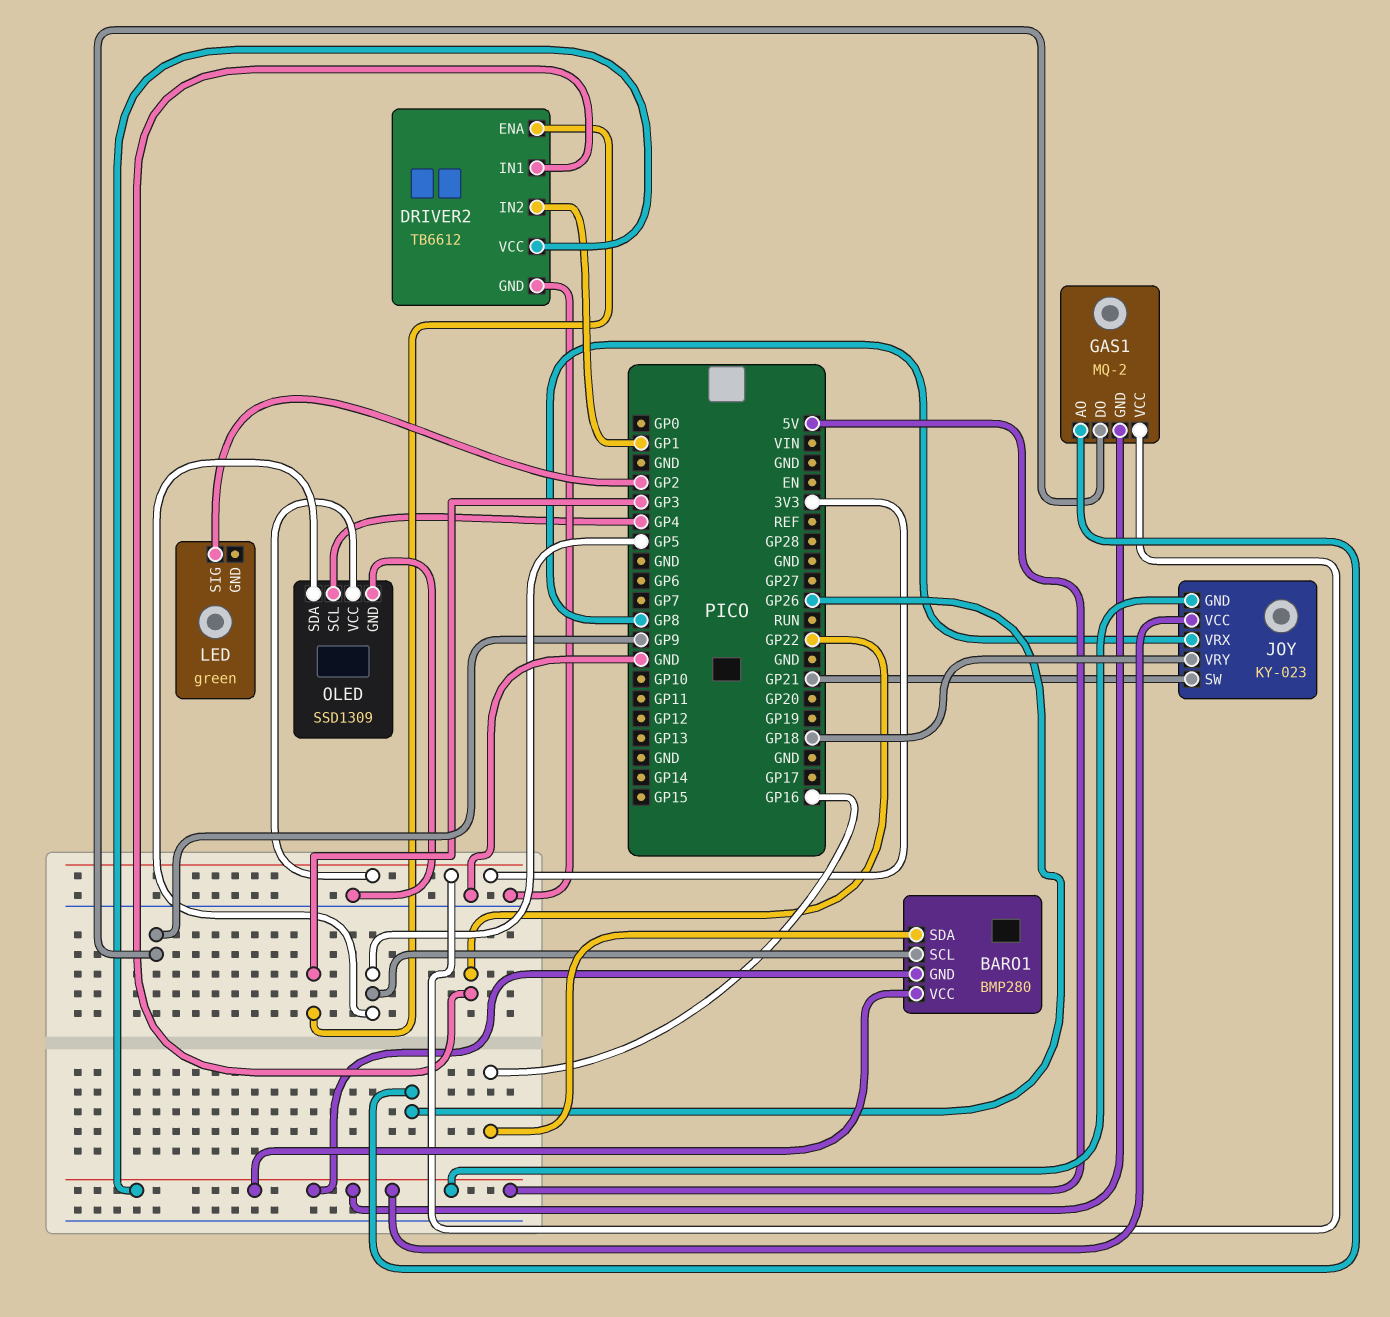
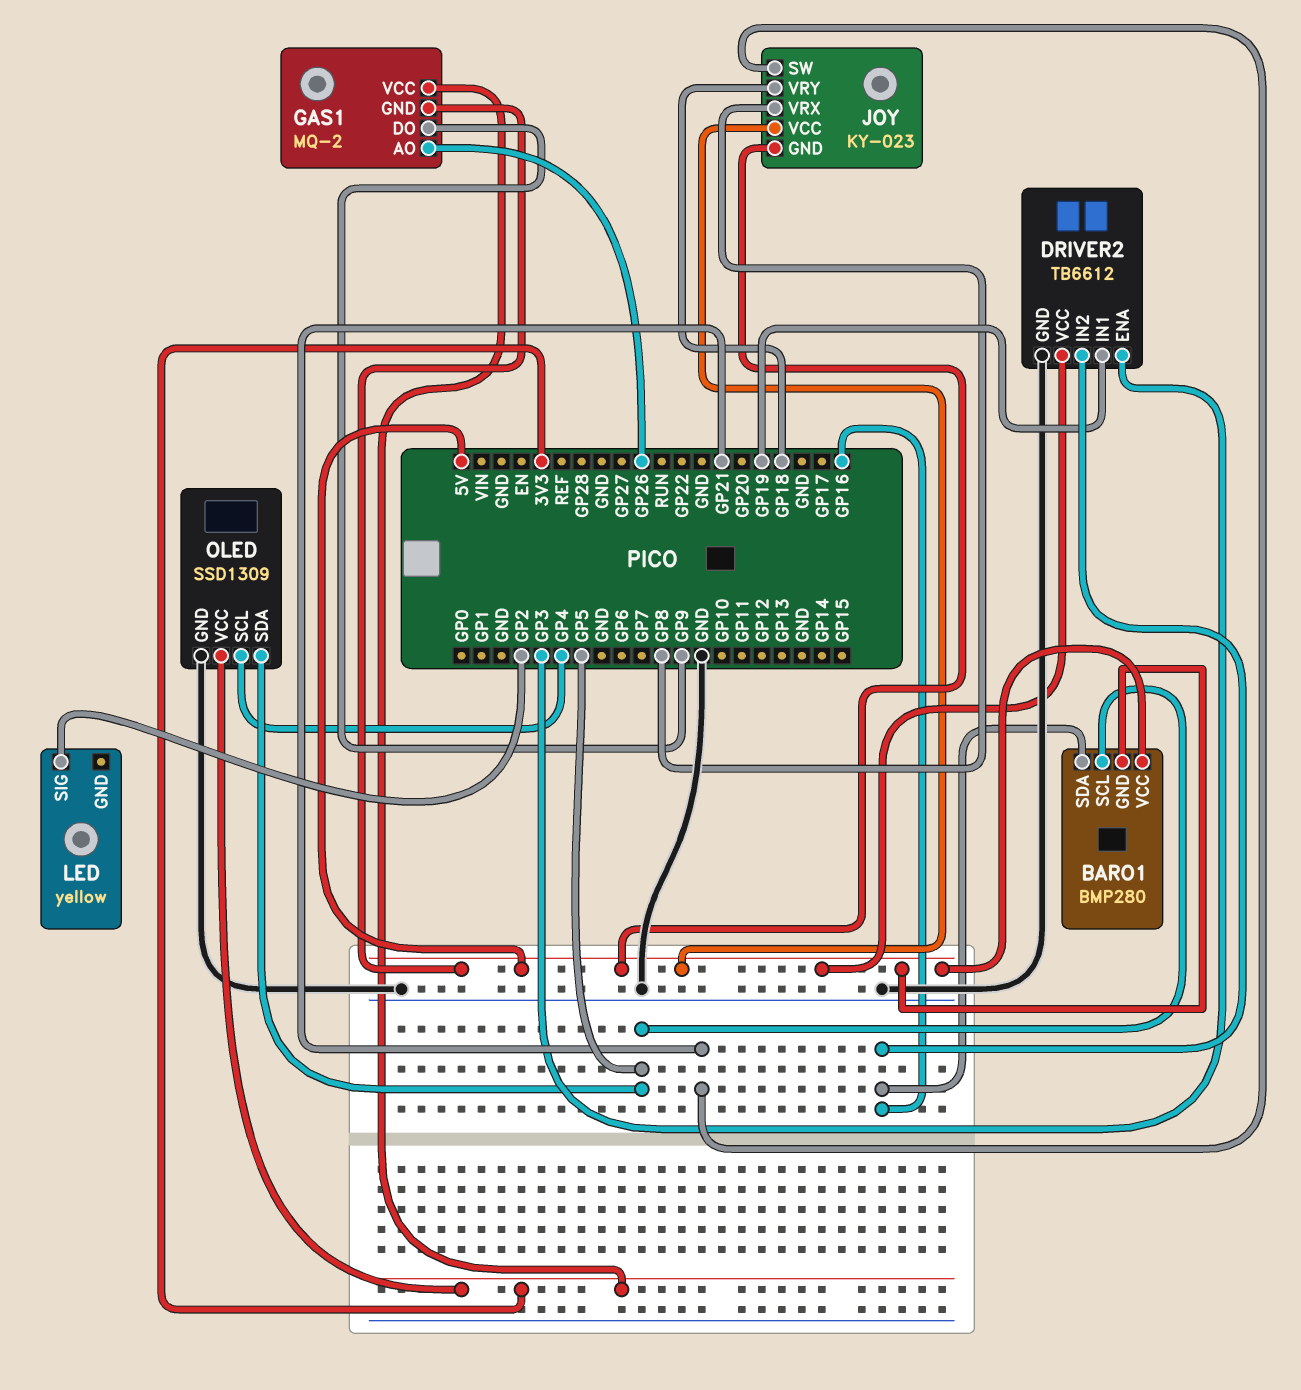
DRIVER2 pin IN1: GP22 -> GP19
DRIVER2 pin IN2: GP1 -> GP16
LED: green -> yellow

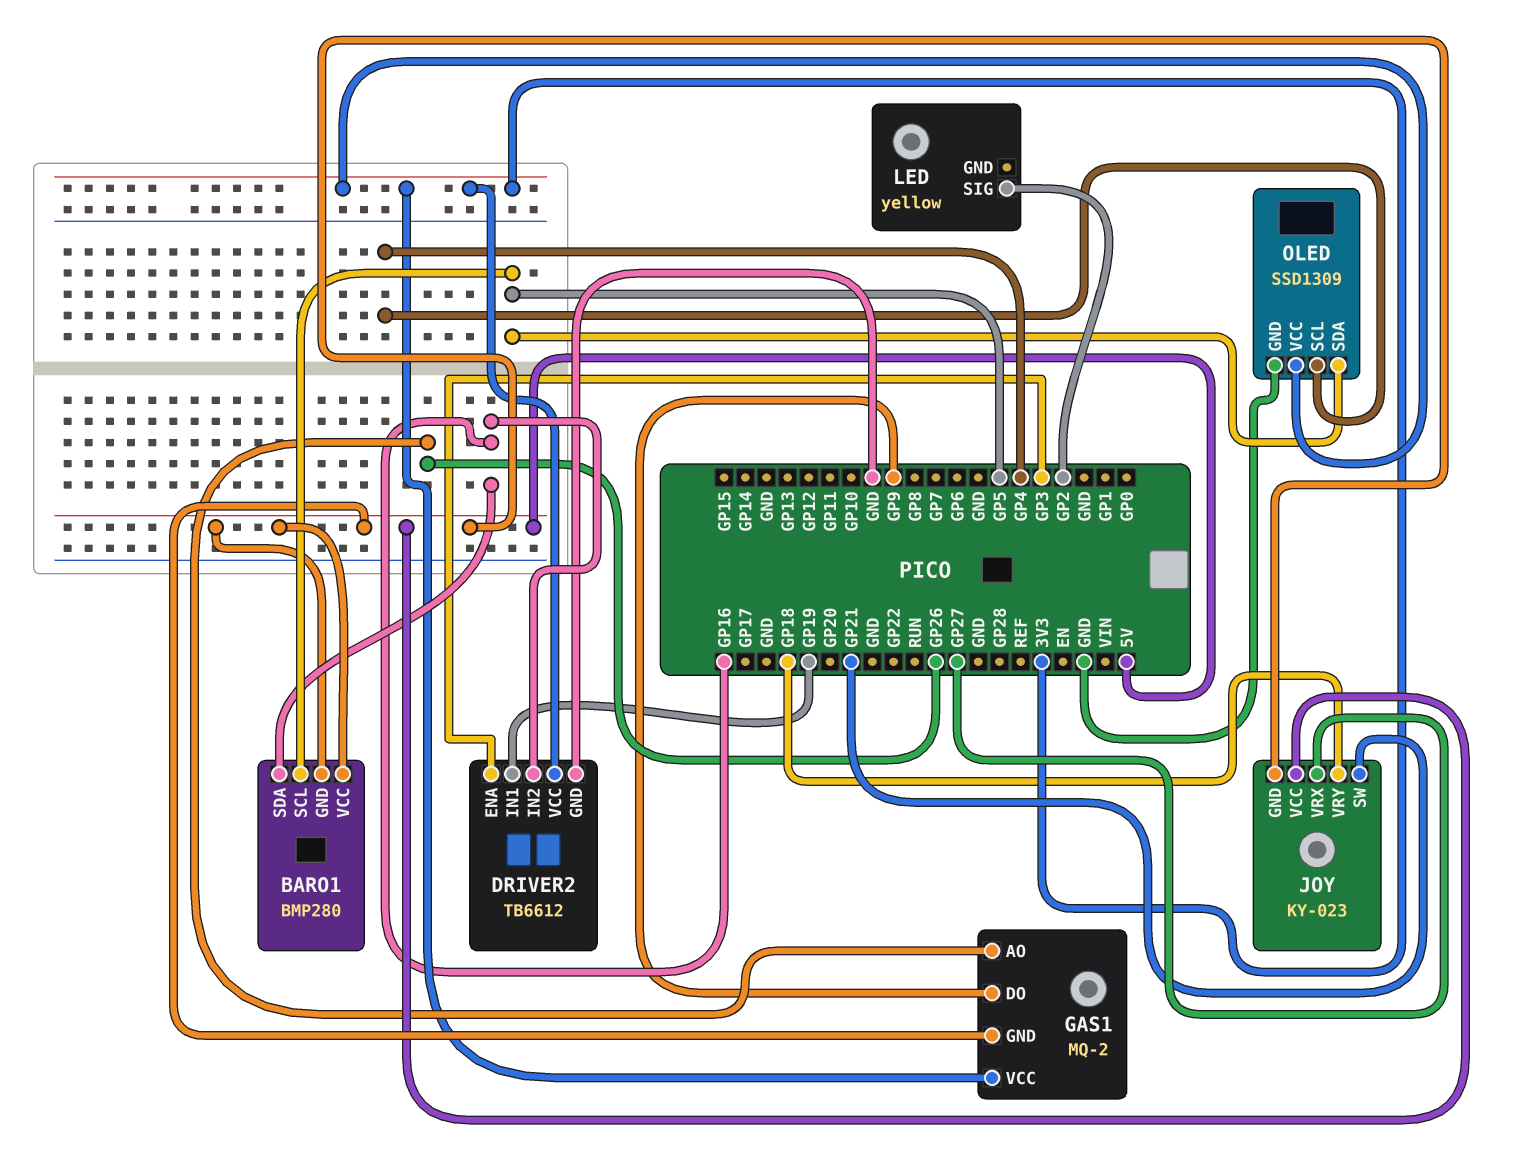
DRIVER2 pin VCC: 5V -> 3V3
JOY pin VRX: GP8 -> GP27

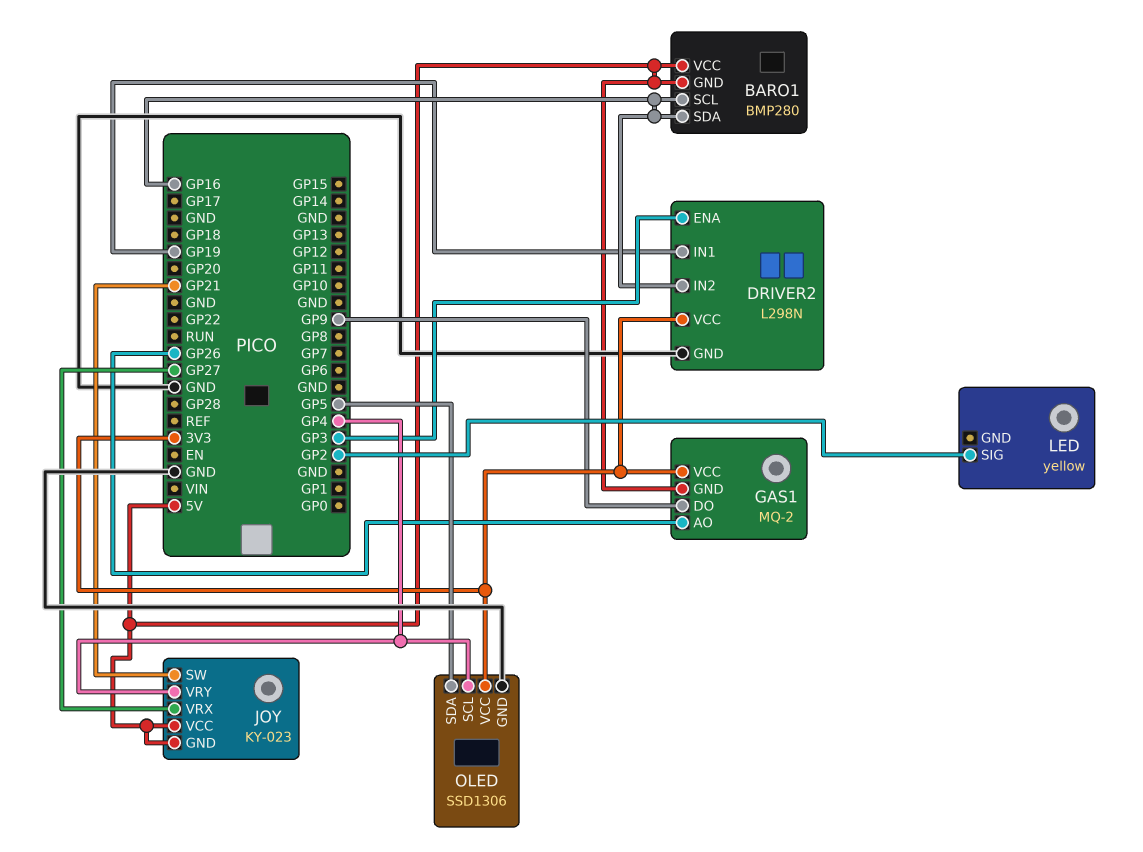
BARO1 pin SCL: GP5 -> GP16
DRIVER2: TB6612 -> L298N
JOY pin VRY: GP18 -> GP4
OLED: SSD1309 -> SSD1306

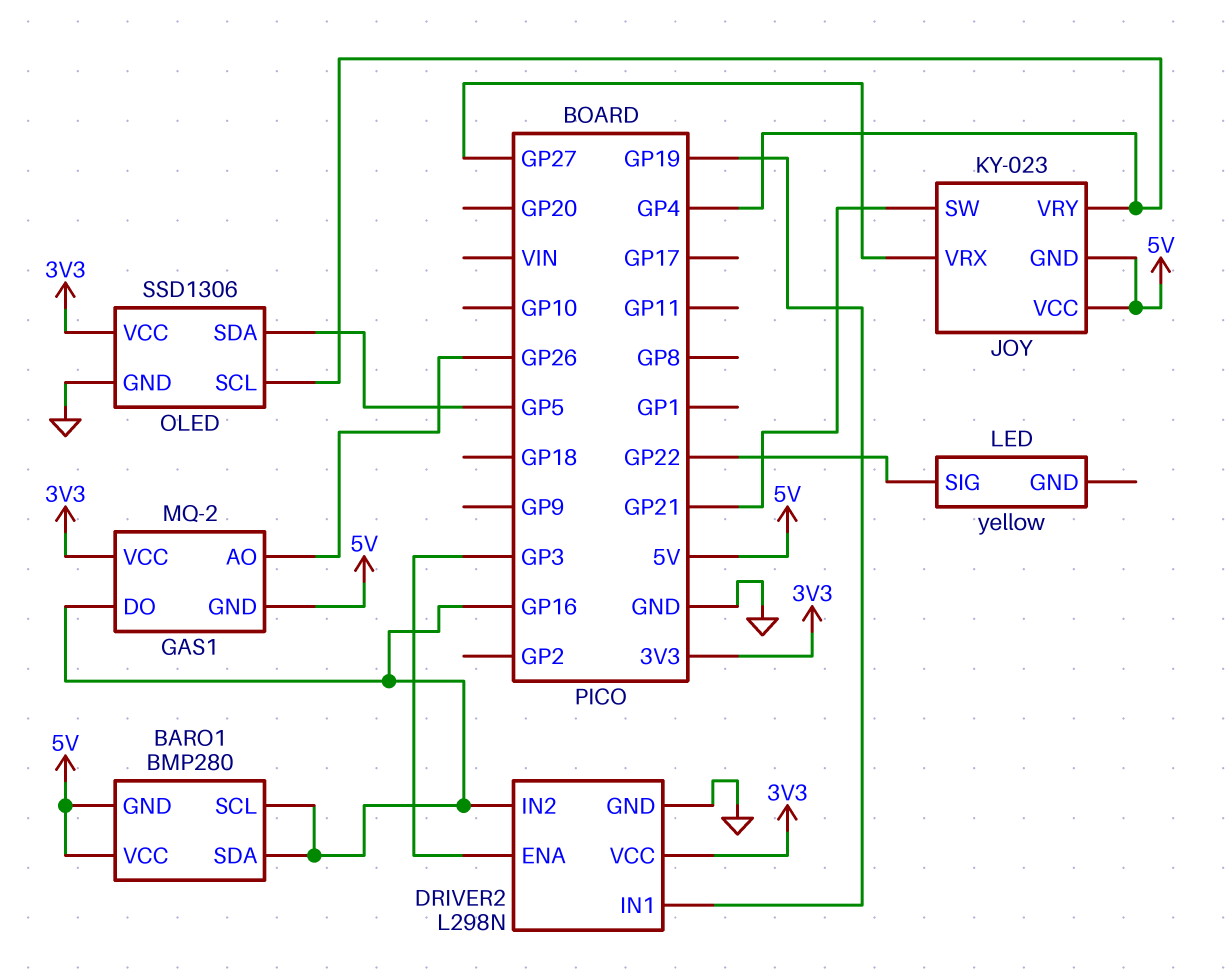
GAS1 pin DO: GP9 -> GP16
LED pin SIG: GP2 -> GP22

